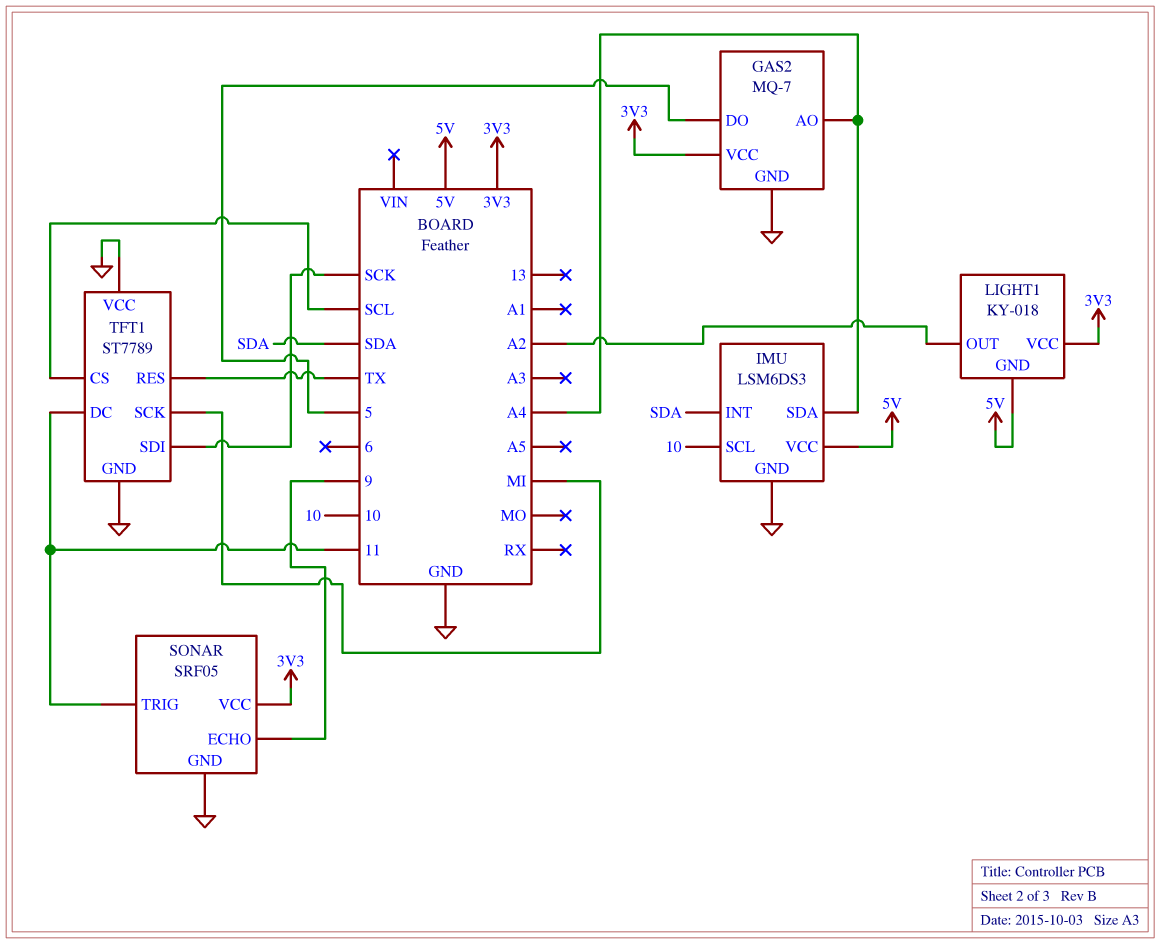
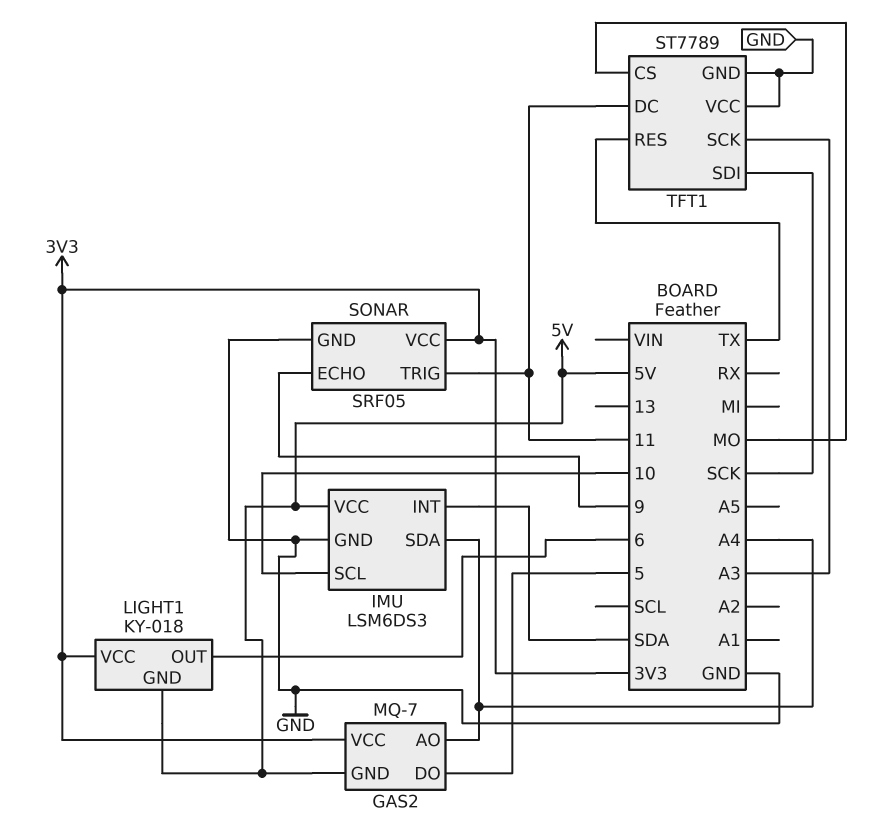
GAS2 pin GND: GND -> 5V
LIGHT1 pin OUT: A2 -> 6
TFT1 pin CS: SCL -> MO
TFT1 pin SCK: MI -> A3

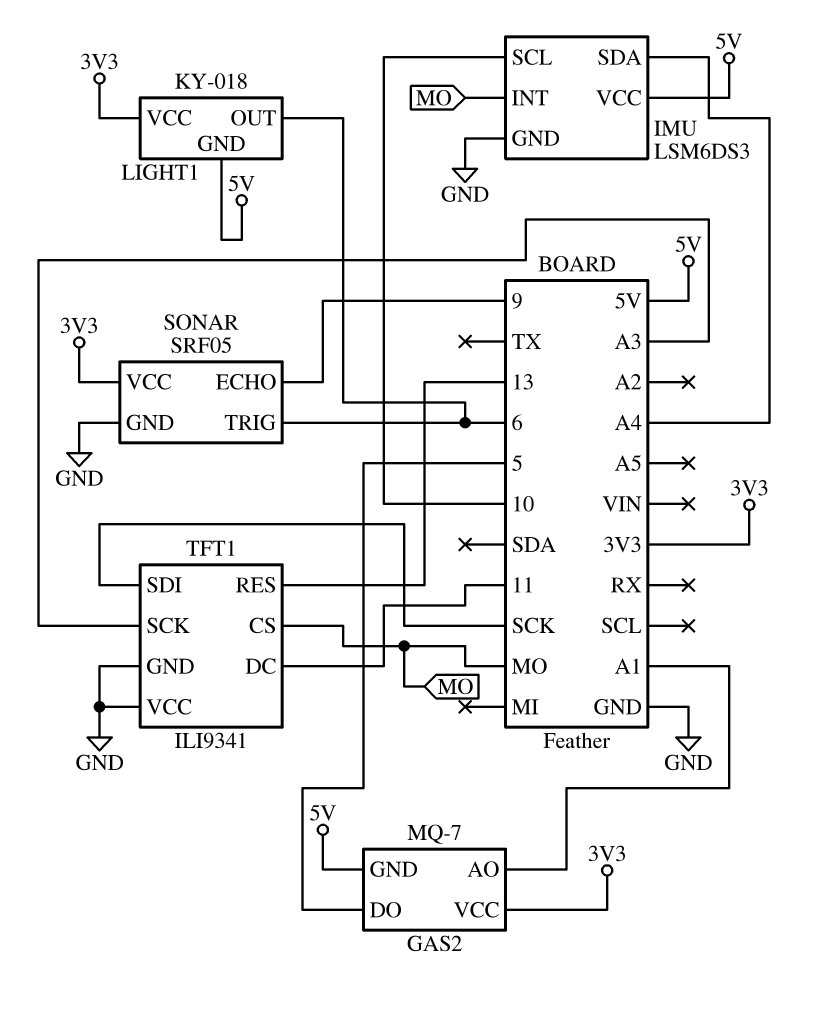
GAS2 pin AO: A4 -> A1
IMU pin INT: SDA -> MO
SONAR pin TRIG: 11 -> 6
TFT1: ST7789 -> ILI9341
TFT1 pin RES: TX -> 13

